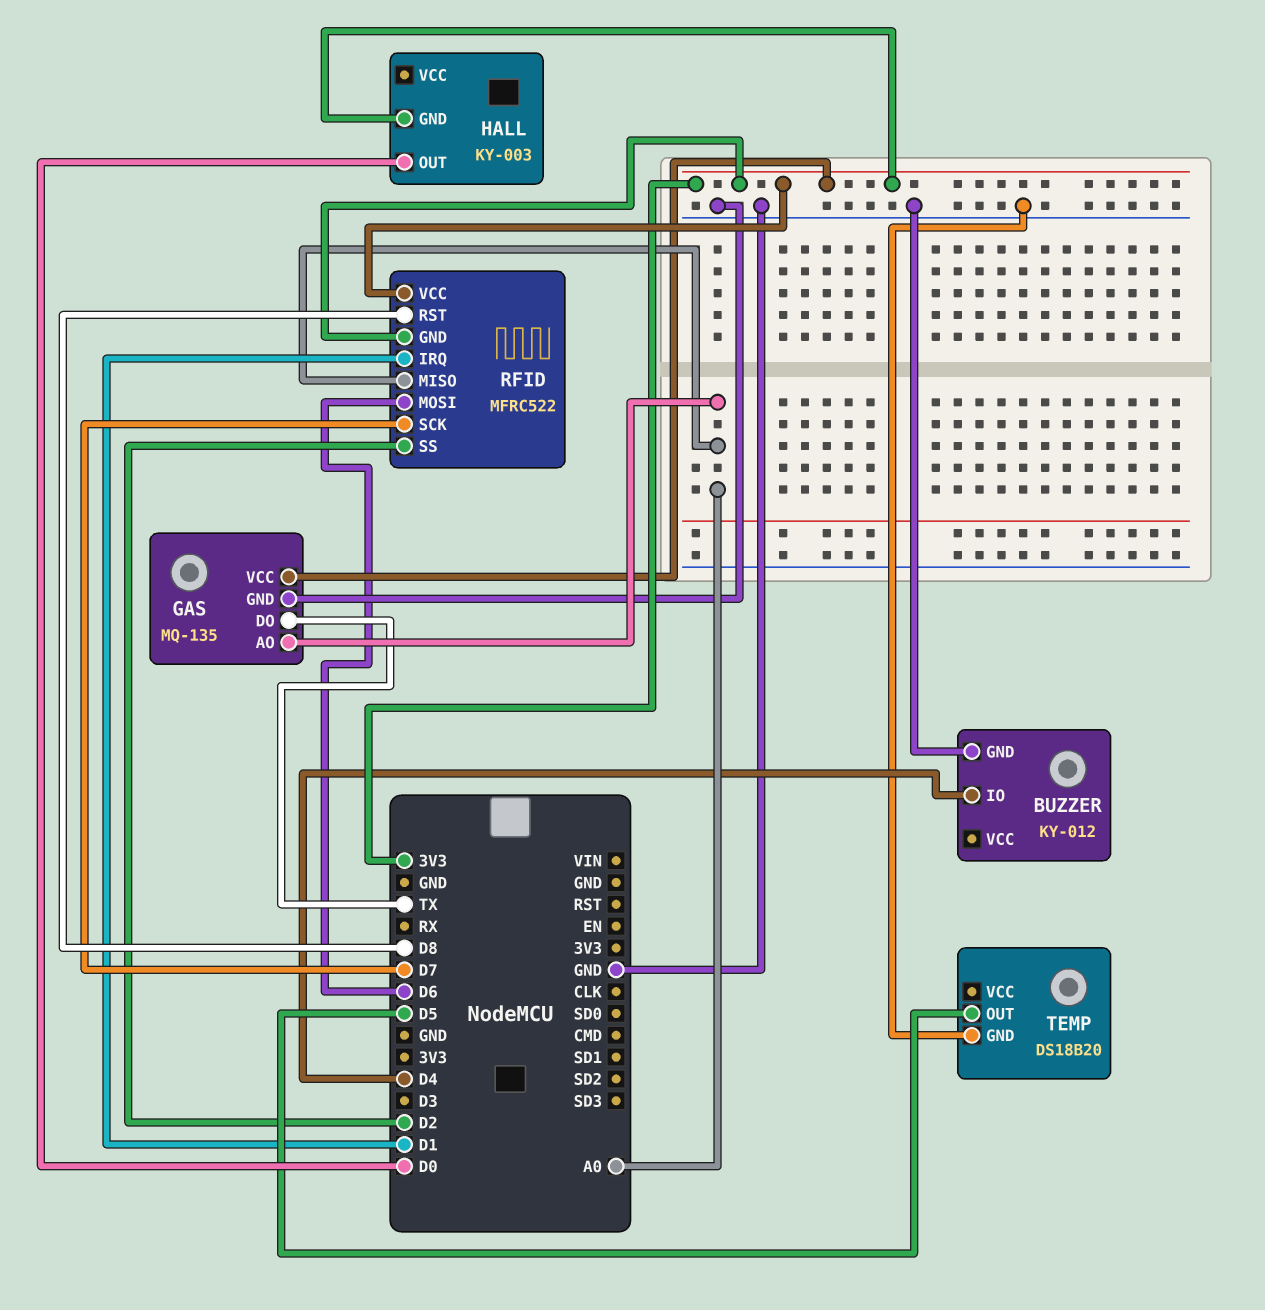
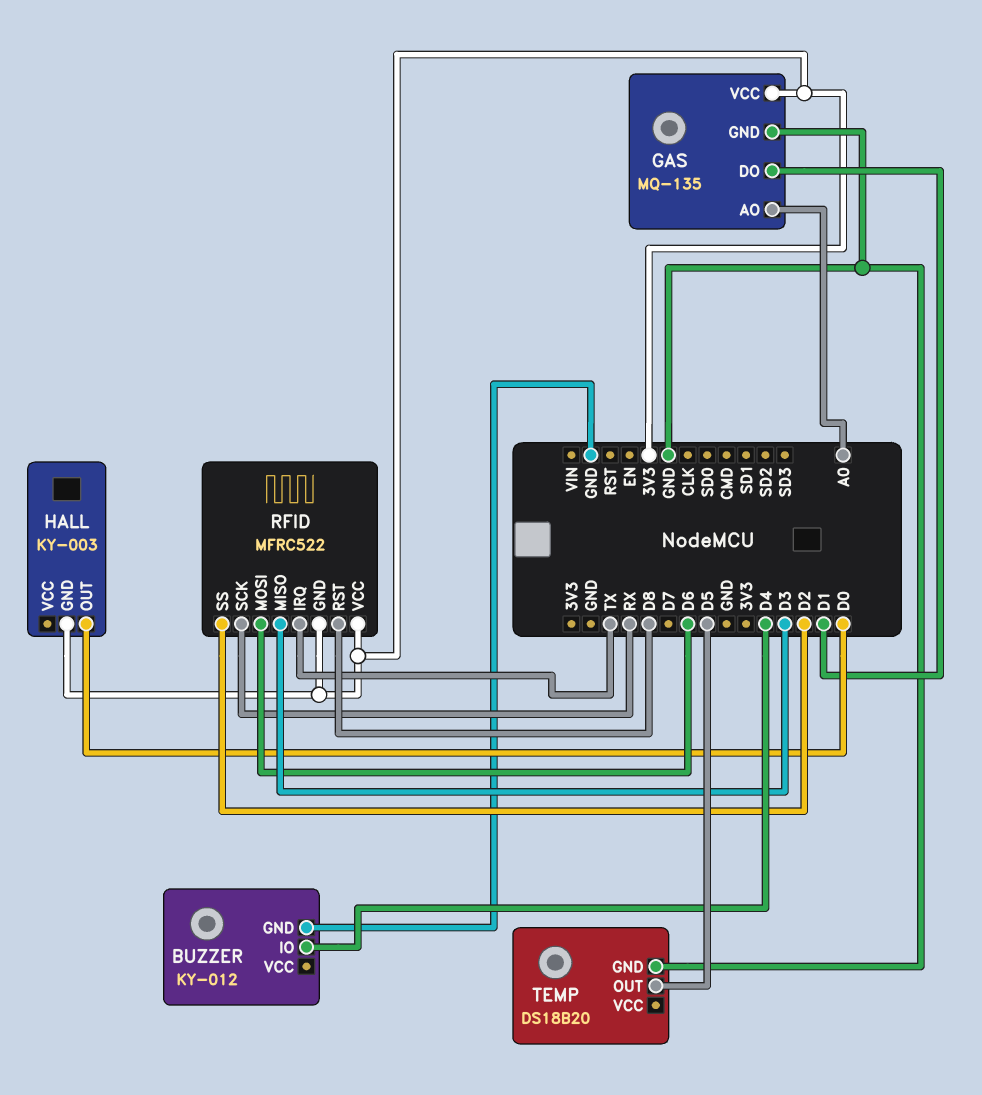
GAS pin DO: TX -> D1
RFID pin IRQ: D1 -> TX
RFID pin MISO: A0 -> D3
RFID pin SCK: D7 -> RX

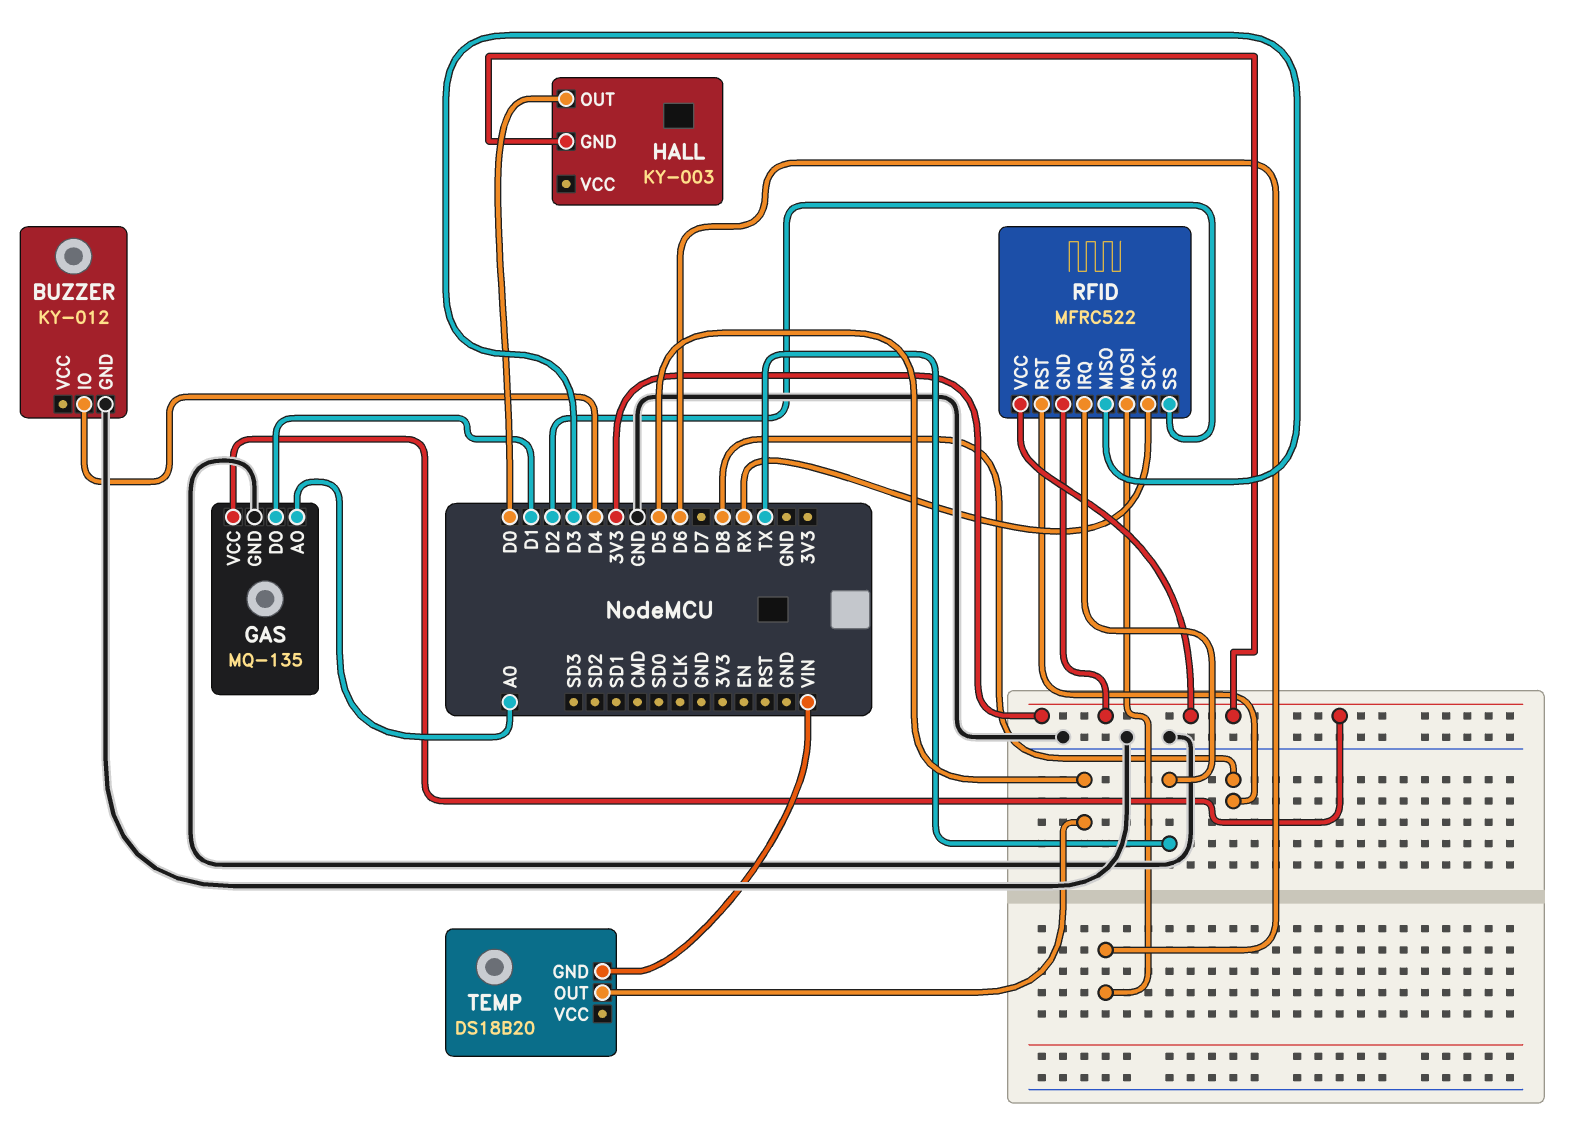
TEMP pin GND: GND -> VIN

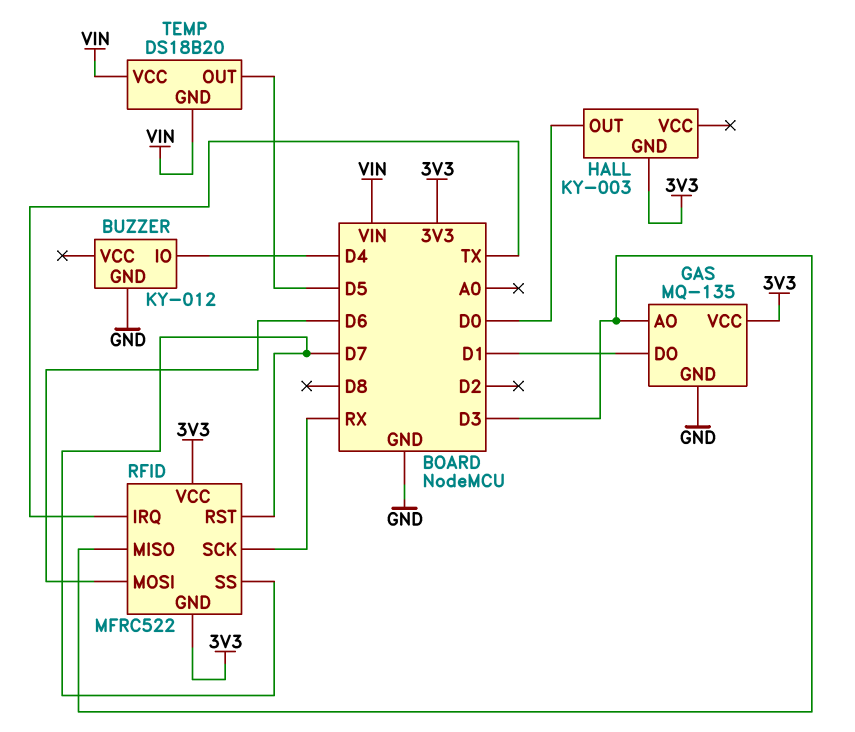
GAS pin AO: A0 -> D3
RFID pin RST: D8 -> D7
RFID pin SS: D2 -> D7
TEMP pin VCC: none -> VIN

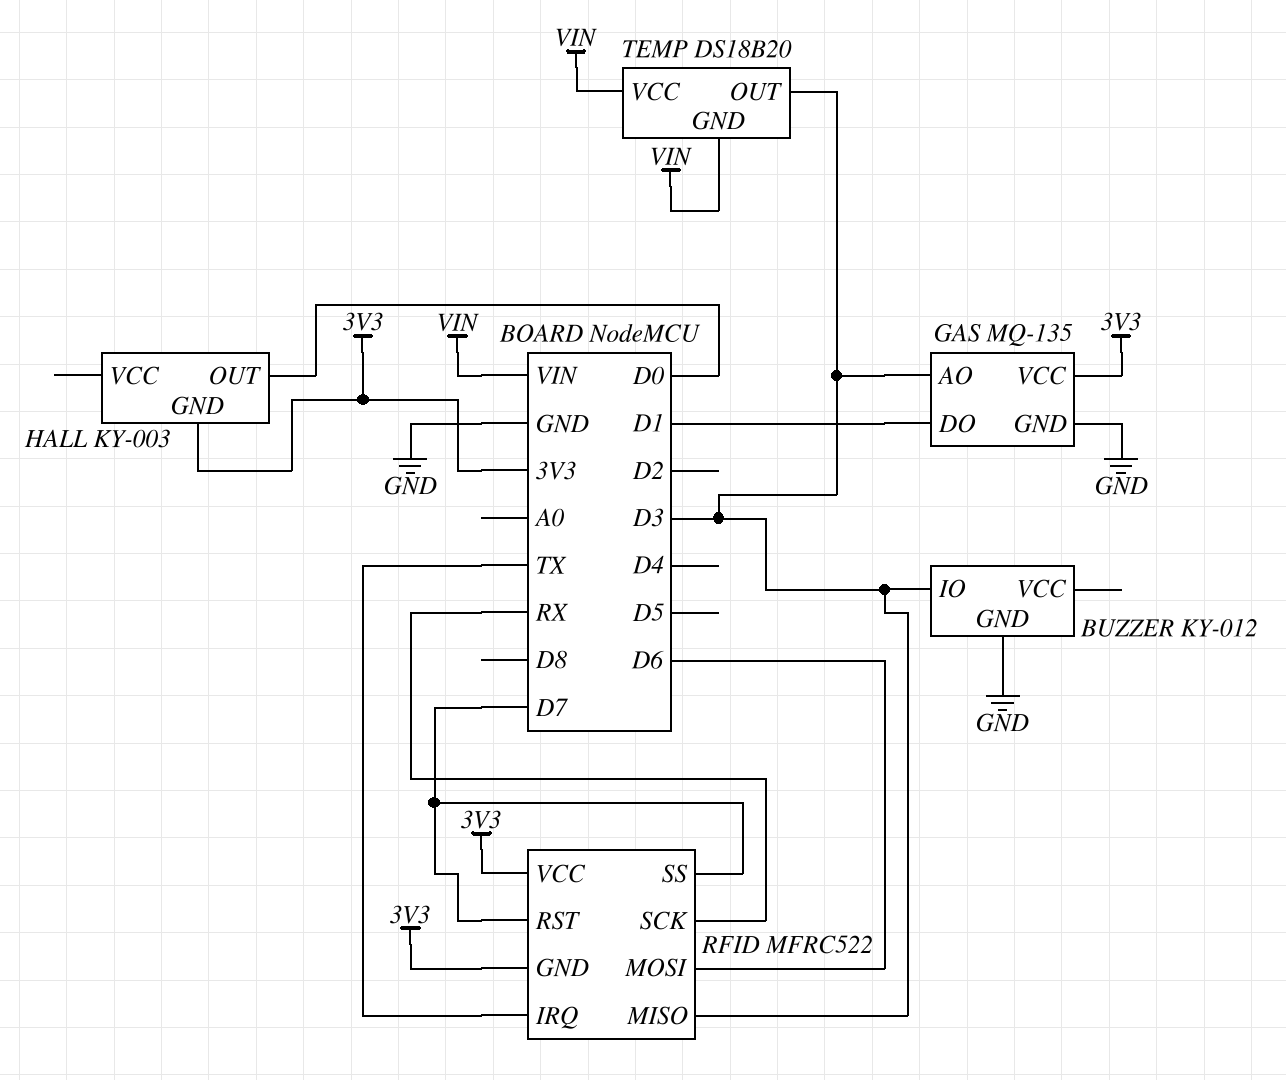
BUZZER pin IO: D4 -> D3
TEMP pin OUT: D5 -> D3

